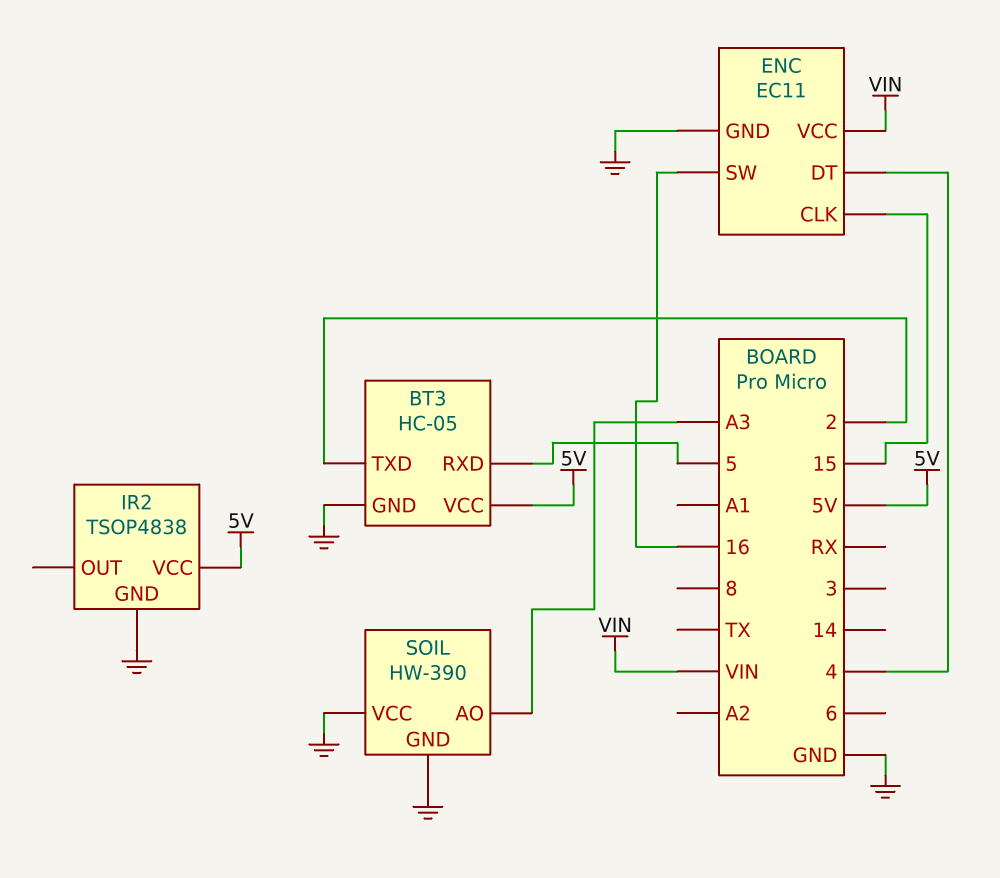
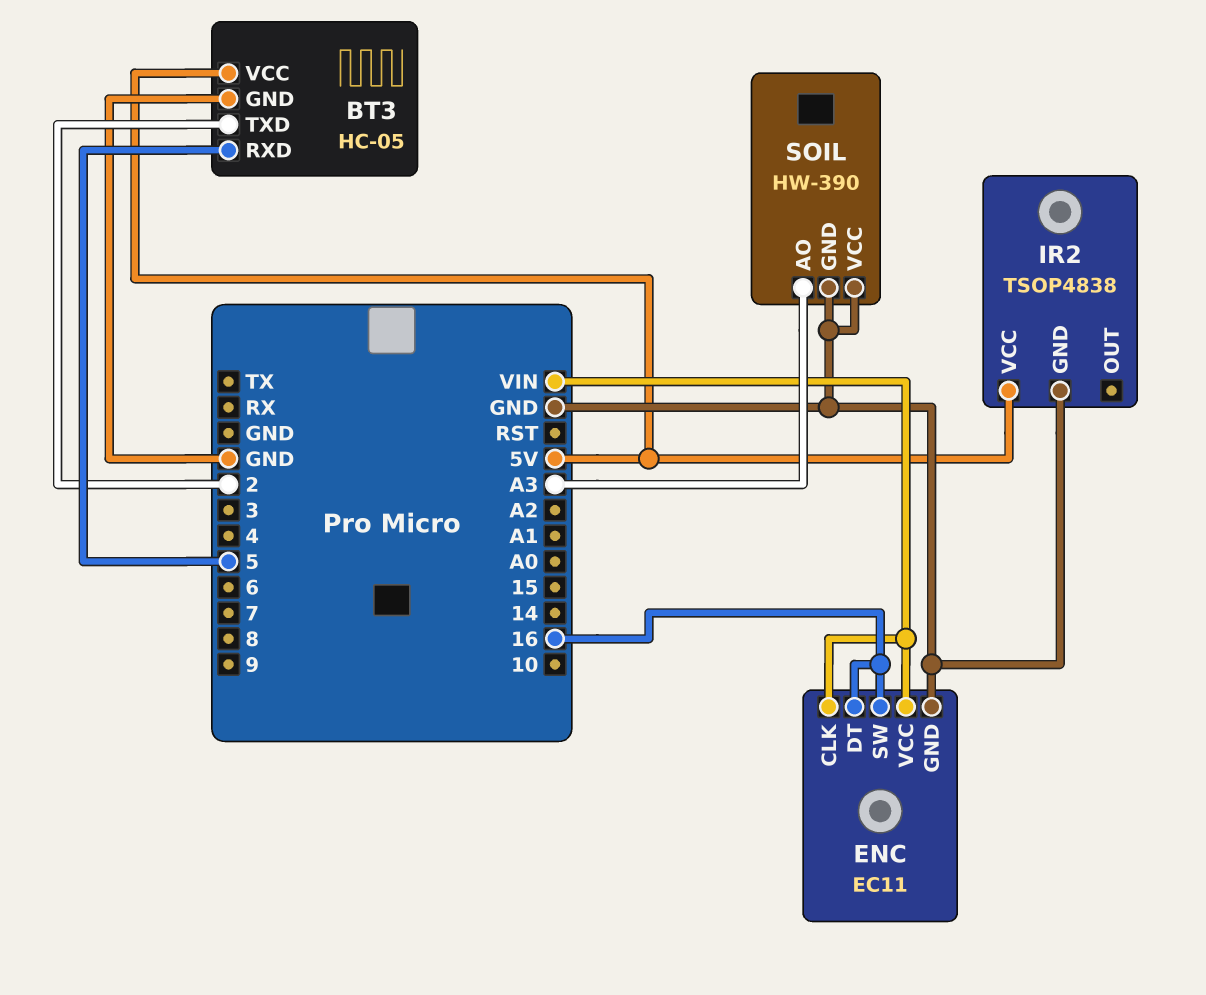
ENC pin CLK: 15 -> VIN
ENC pin DT: 4 -> 16

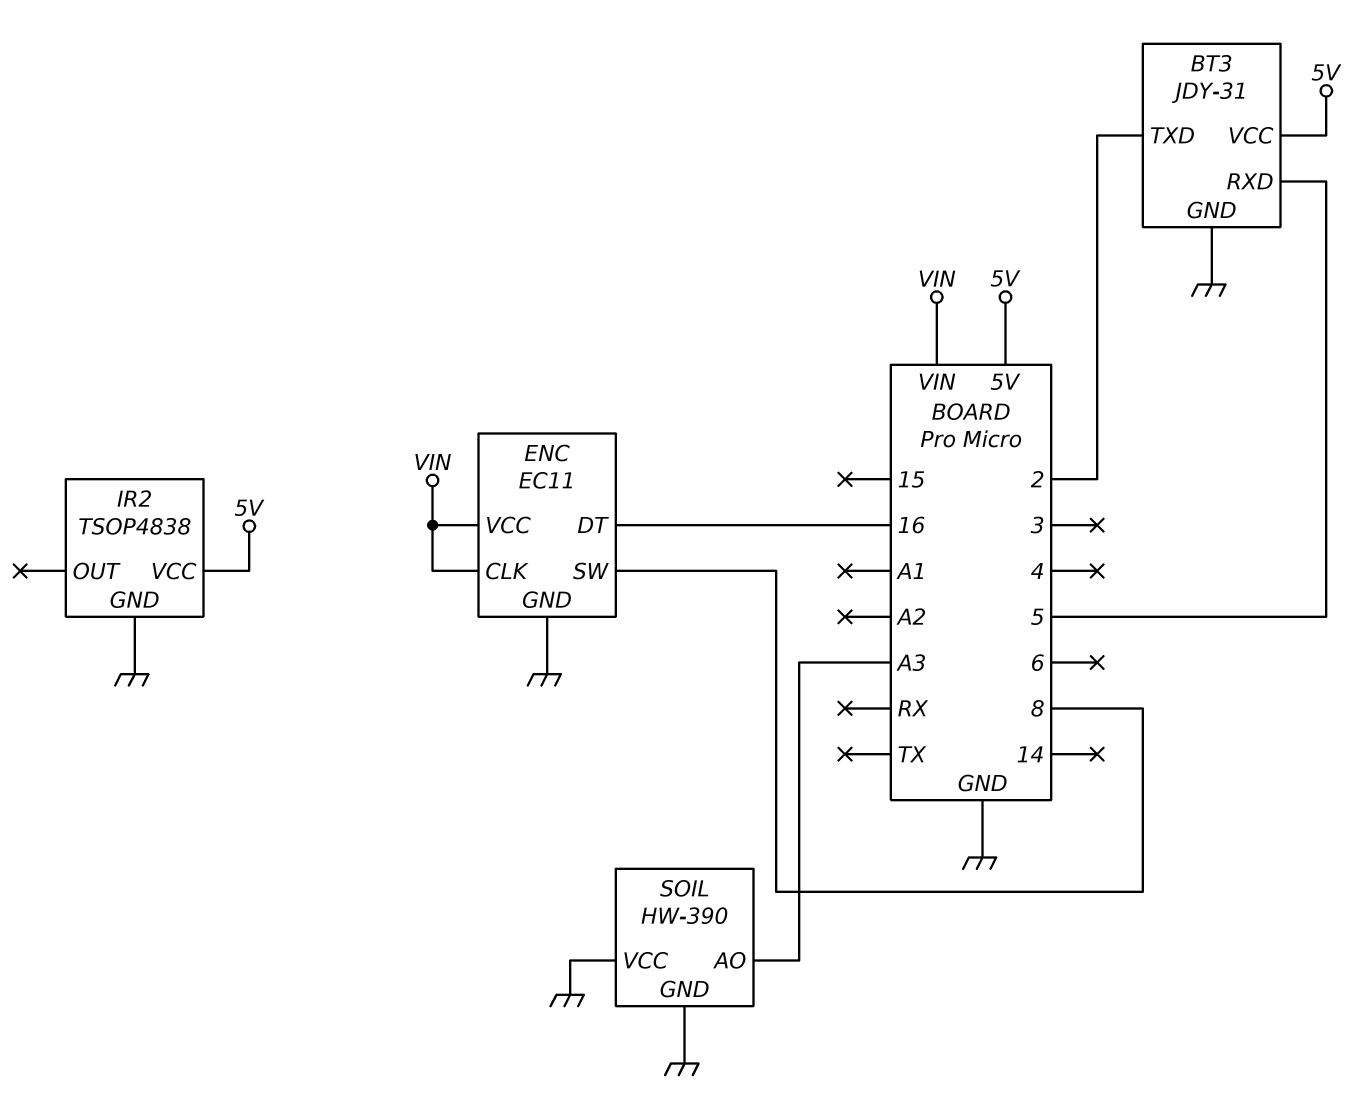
BT3: HC-05 -> JDY-31
ENC pin SW: 16 -> 8

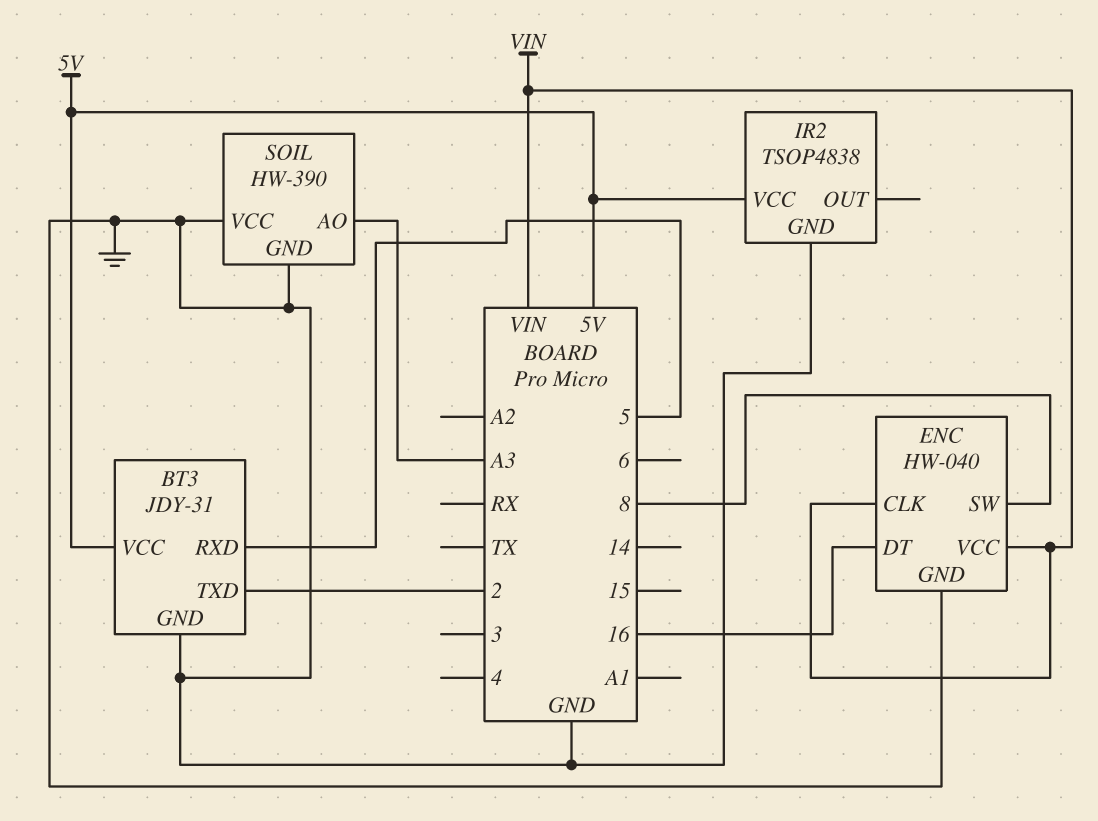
ENC: EC11 -> HW-040

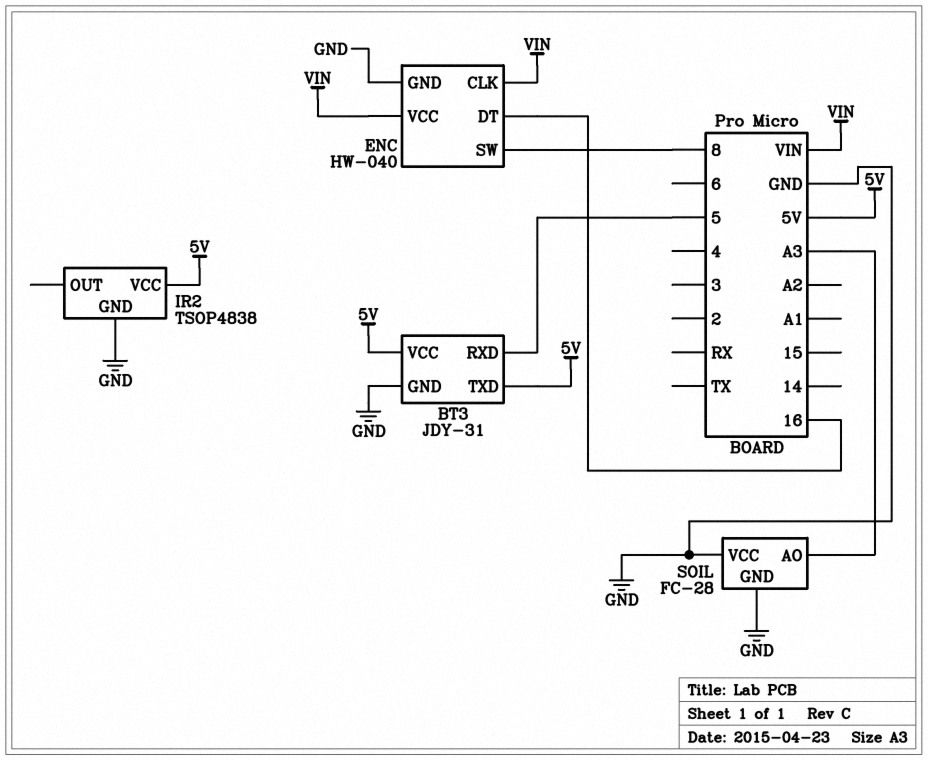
BT3 pin TXD: 2 -> 5V
SOIL: HW-390 -> FC-28

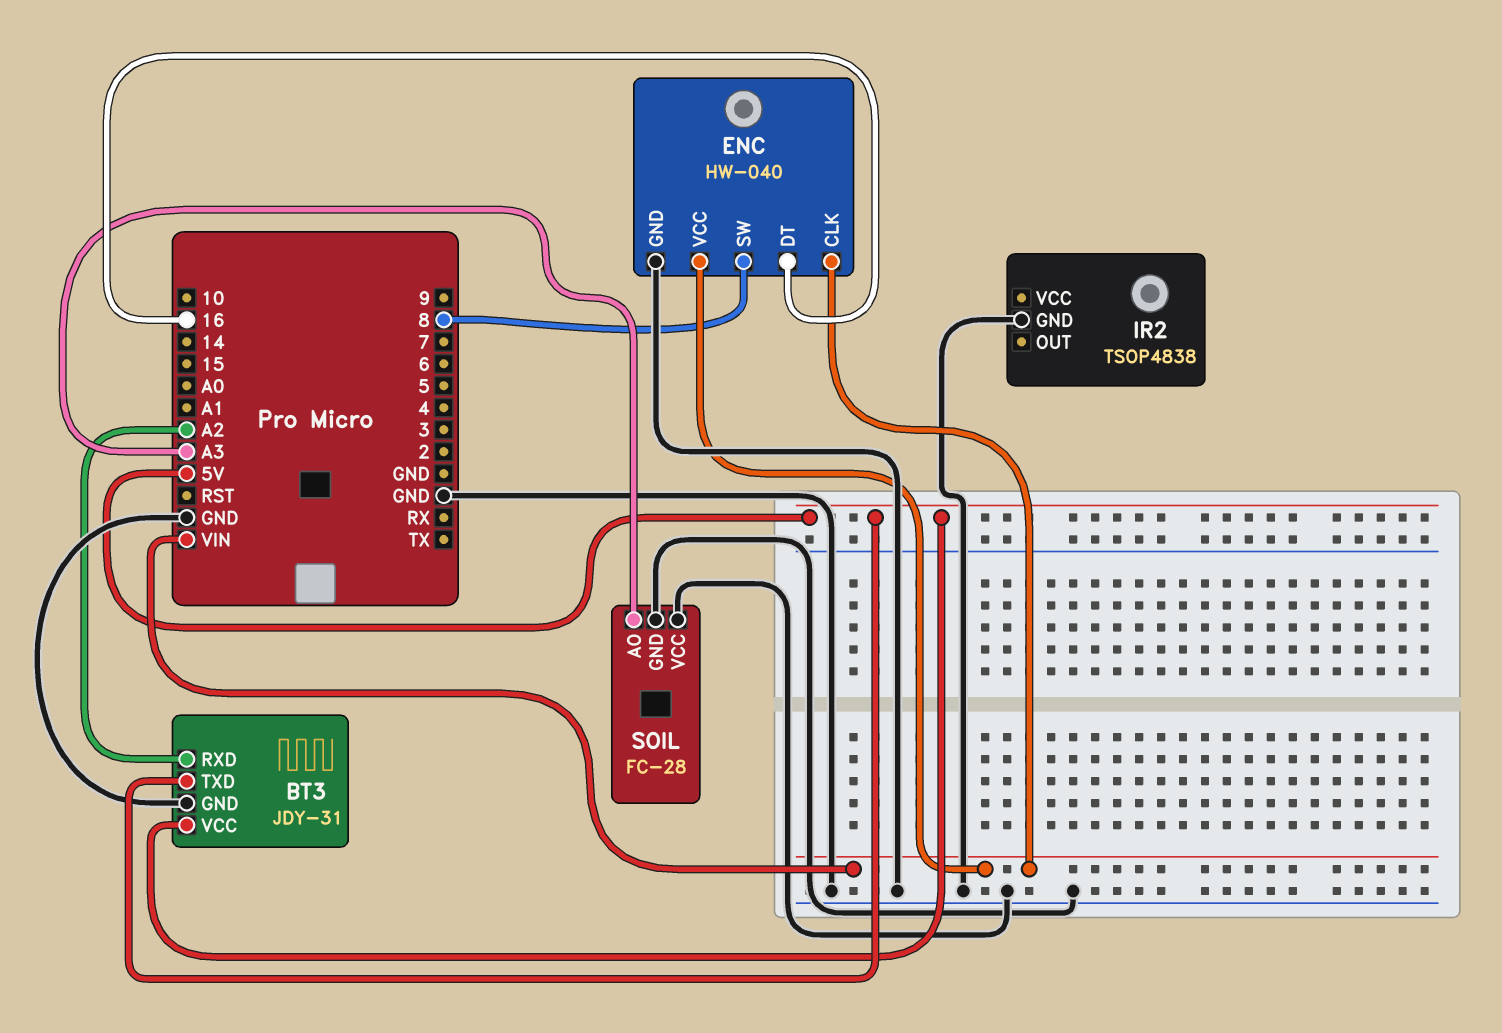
BT3 pin RXD: 5 -> A2
IR2 pin VCC: 5V -> none

